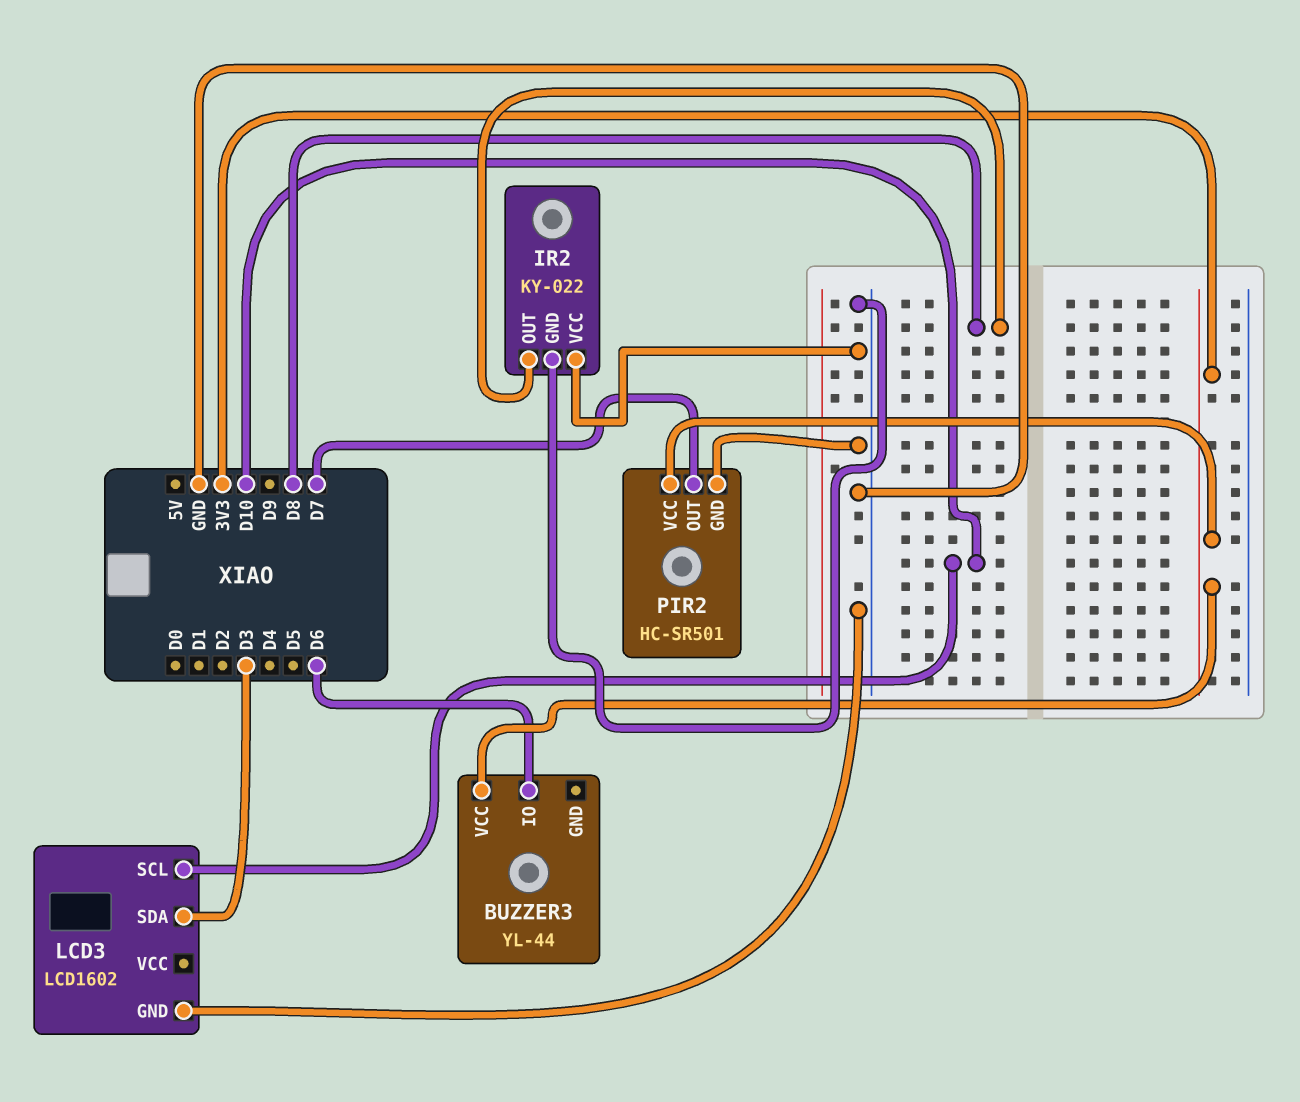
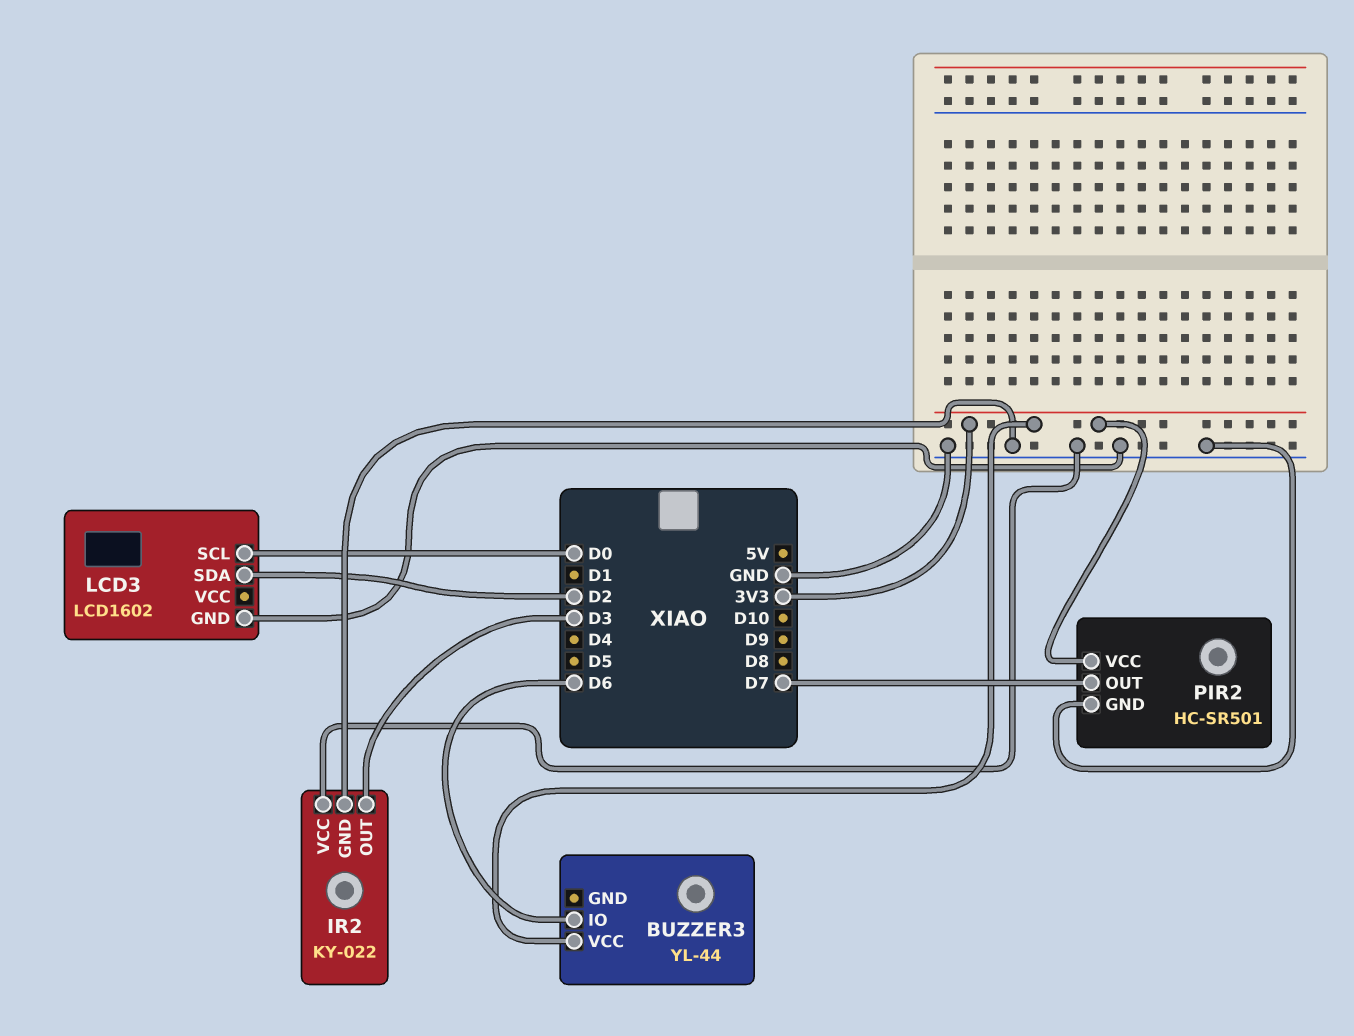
IR2 pin OUT: D8 -> D3
LCD3 pin SCL: D10 -> D0
LCD3 pin SDA: D3 -> D2

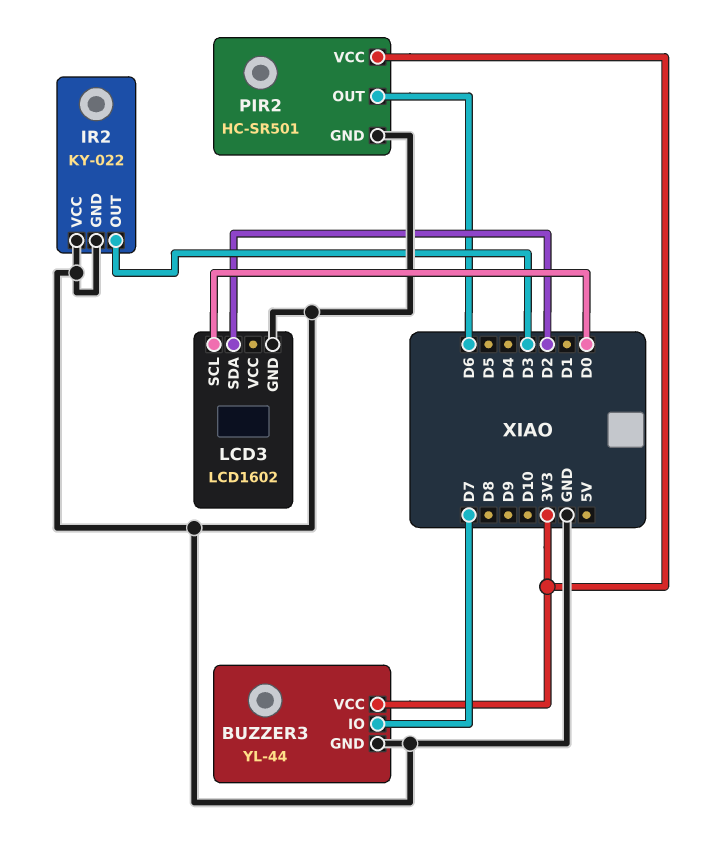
BUZZER3 pin GND: none -> GND
BUZZER3 pin IO: D6 -> D7
PIR2 pin OUT: D7 -> D6

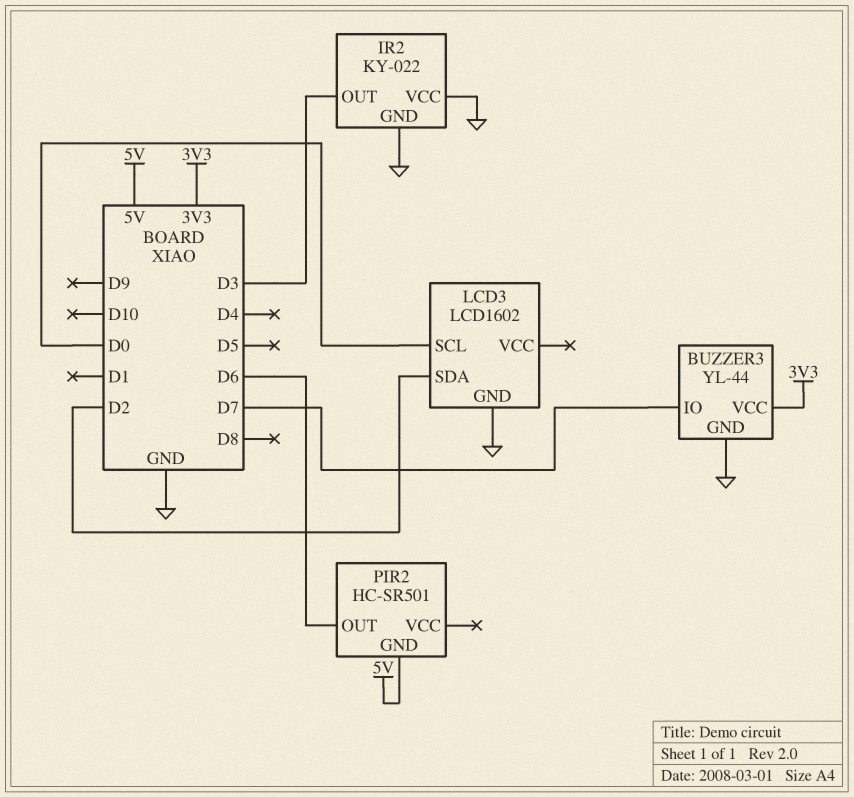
PIR2 pin GND: GND -> 5V
PIR2 pin VCC: 3V3 -> none

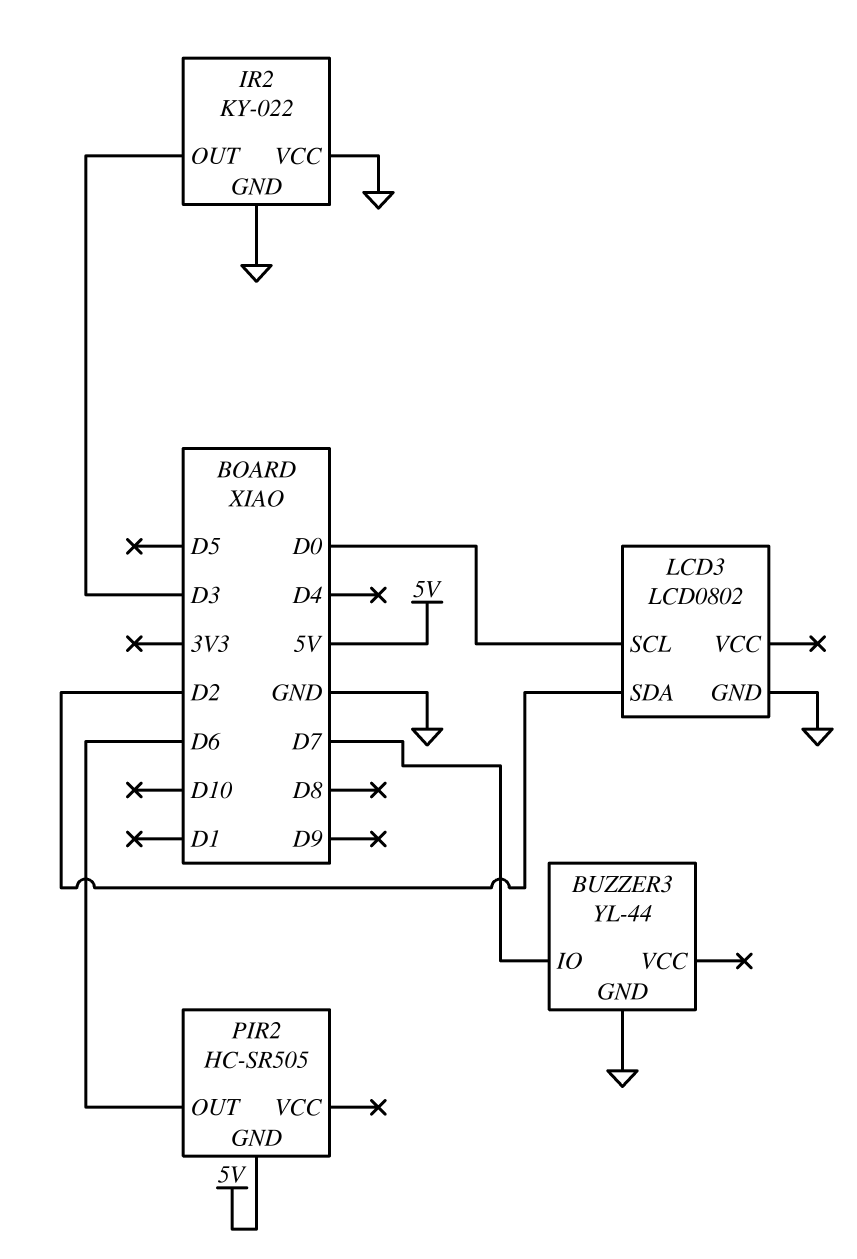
BUZZER3 pin VCC: 3V3 -> none
LCD3: LCD1602 -> LCD0802
PIR2: HC-SR501 -> HC-SR505

